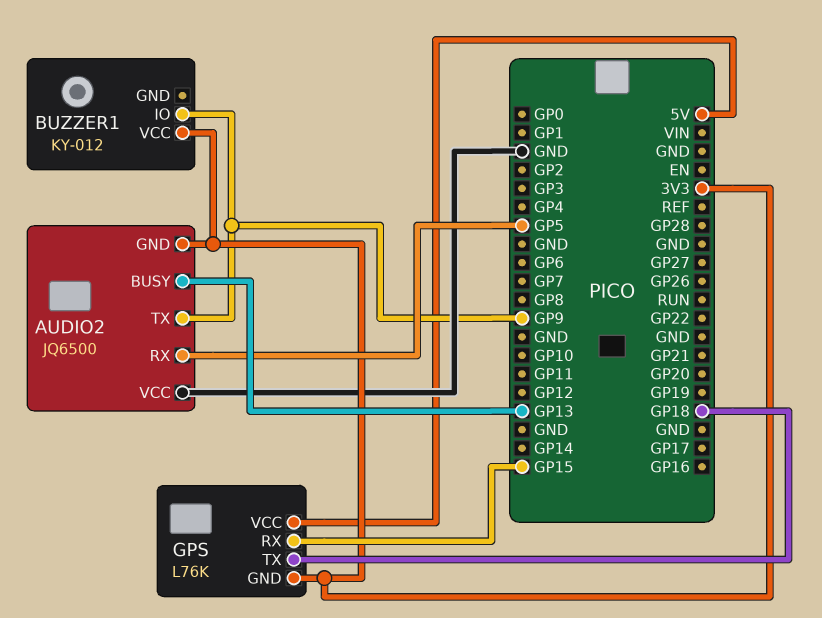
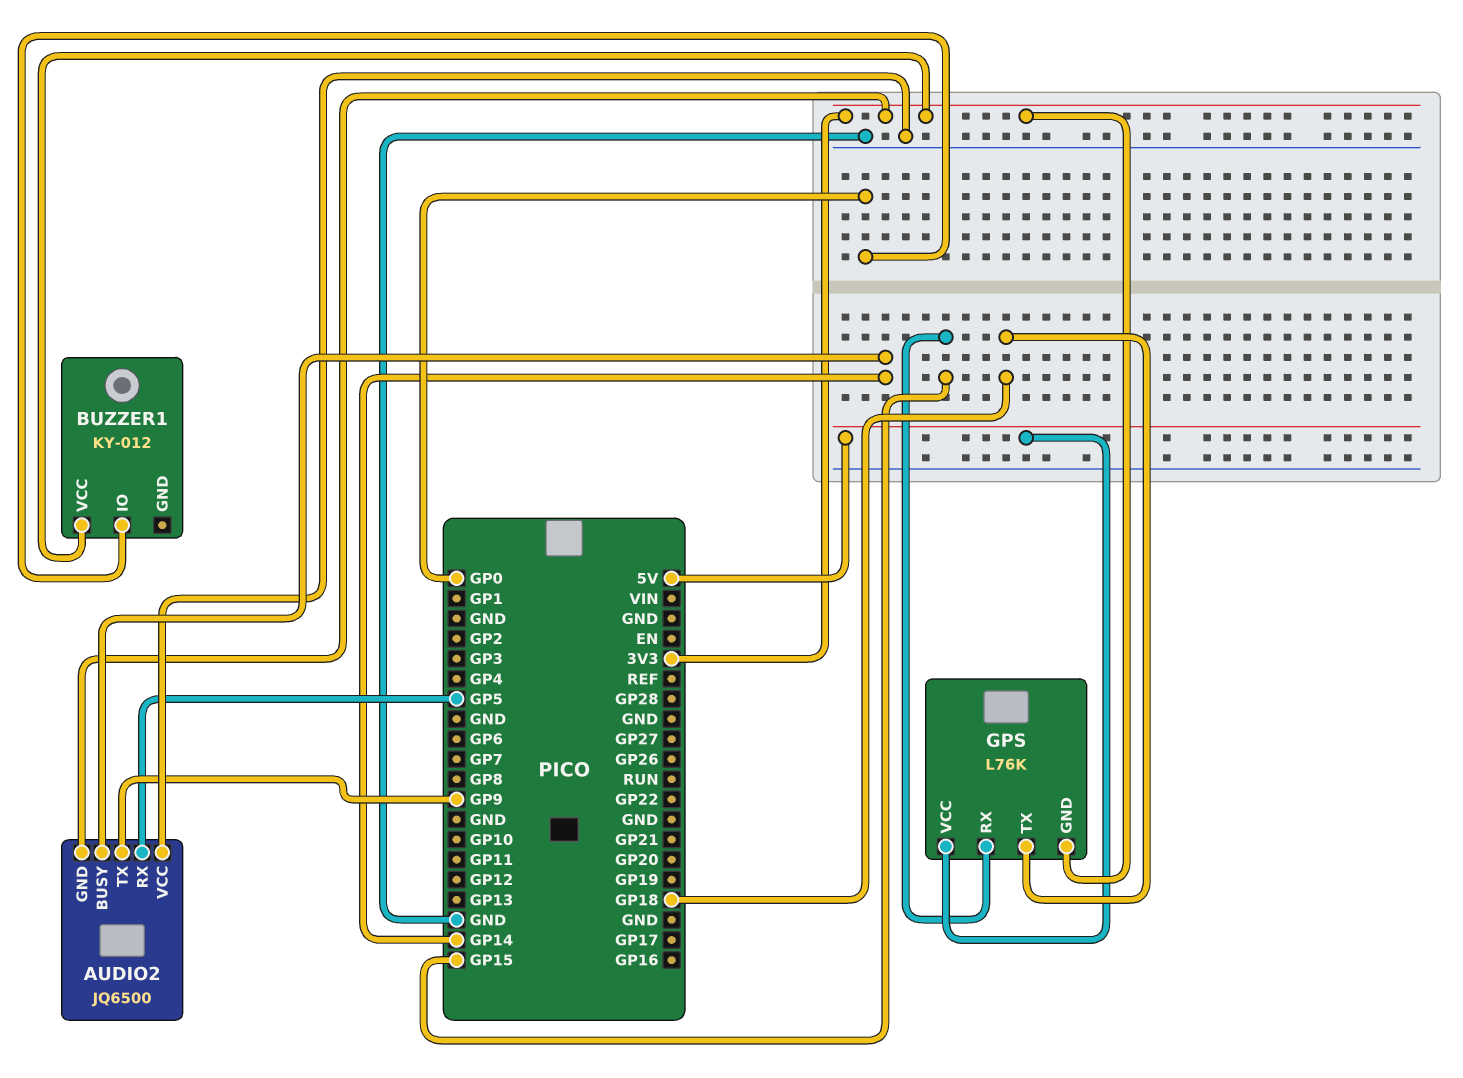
AUDIO2 pin BUSY: GP13 -> GP14
BUZZER1 pin IO: GP9 -> GP0

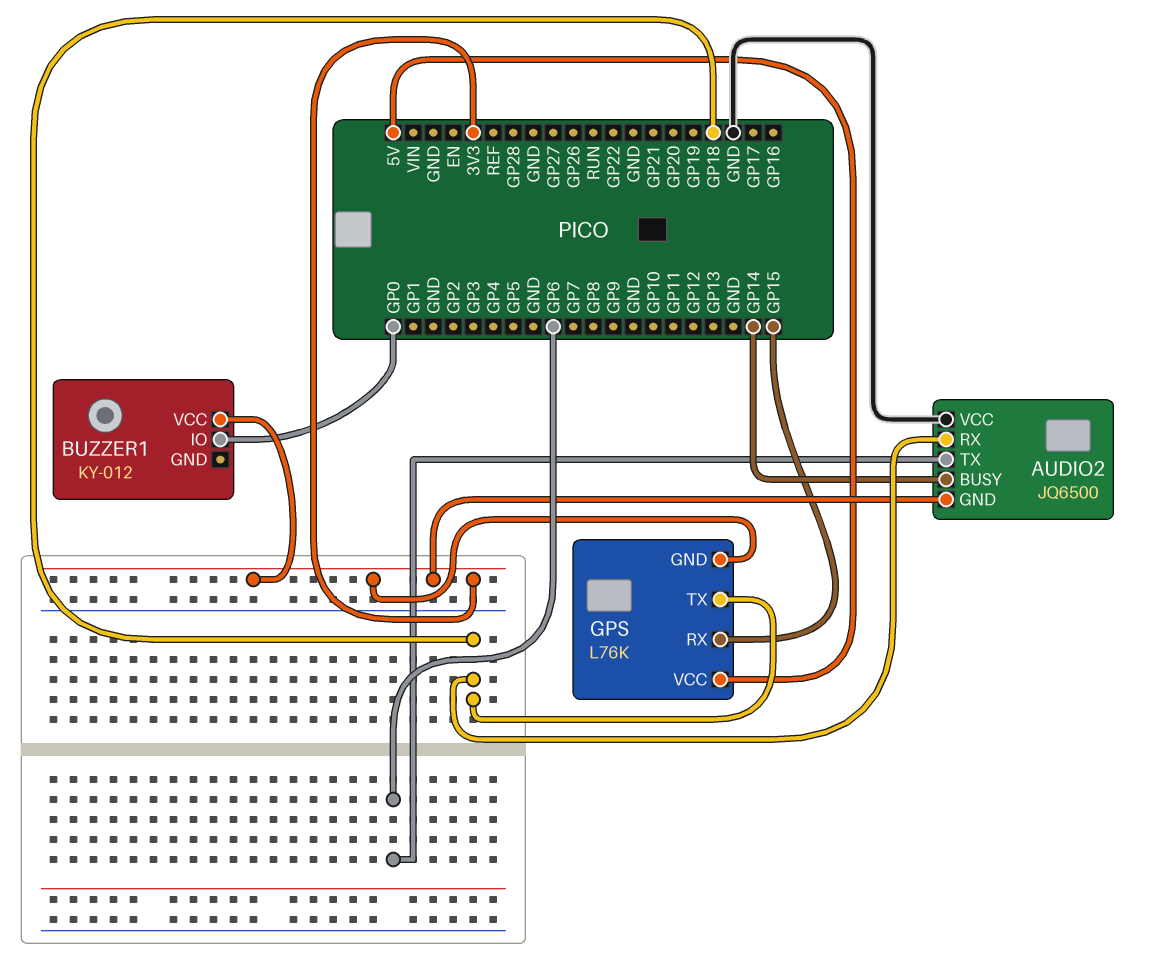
AUDIO2 pin RX: GP5 -> GP18
AUDIO2 pin TX: GP9 -> GP6

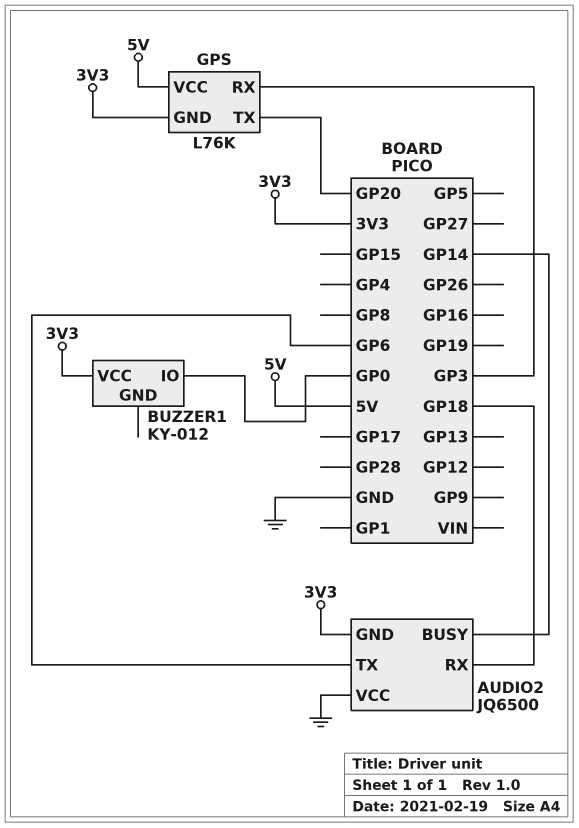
GPS pin RX: GP15 -> GP3
GPS pin TX: GP18 -> GP20

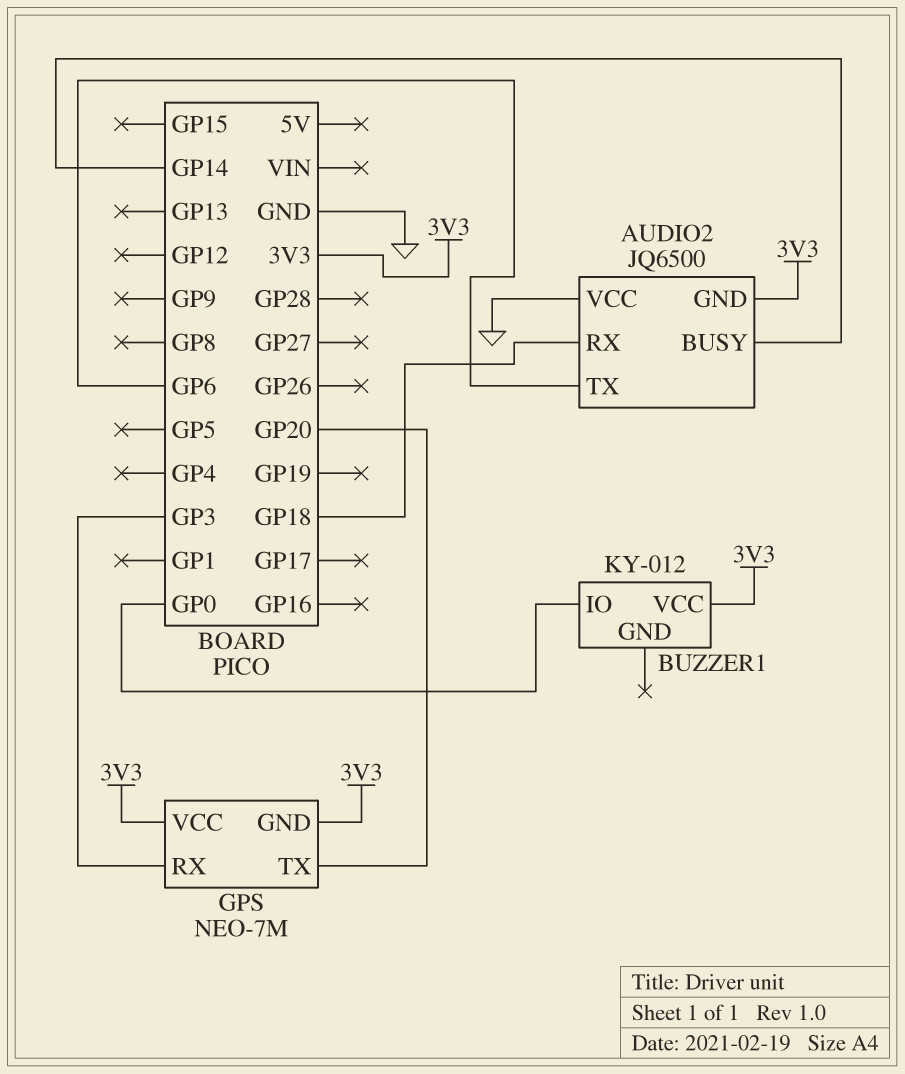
GPS: L76K -> NEO-7M
GPS pin VCC: 5V -> 3V3

